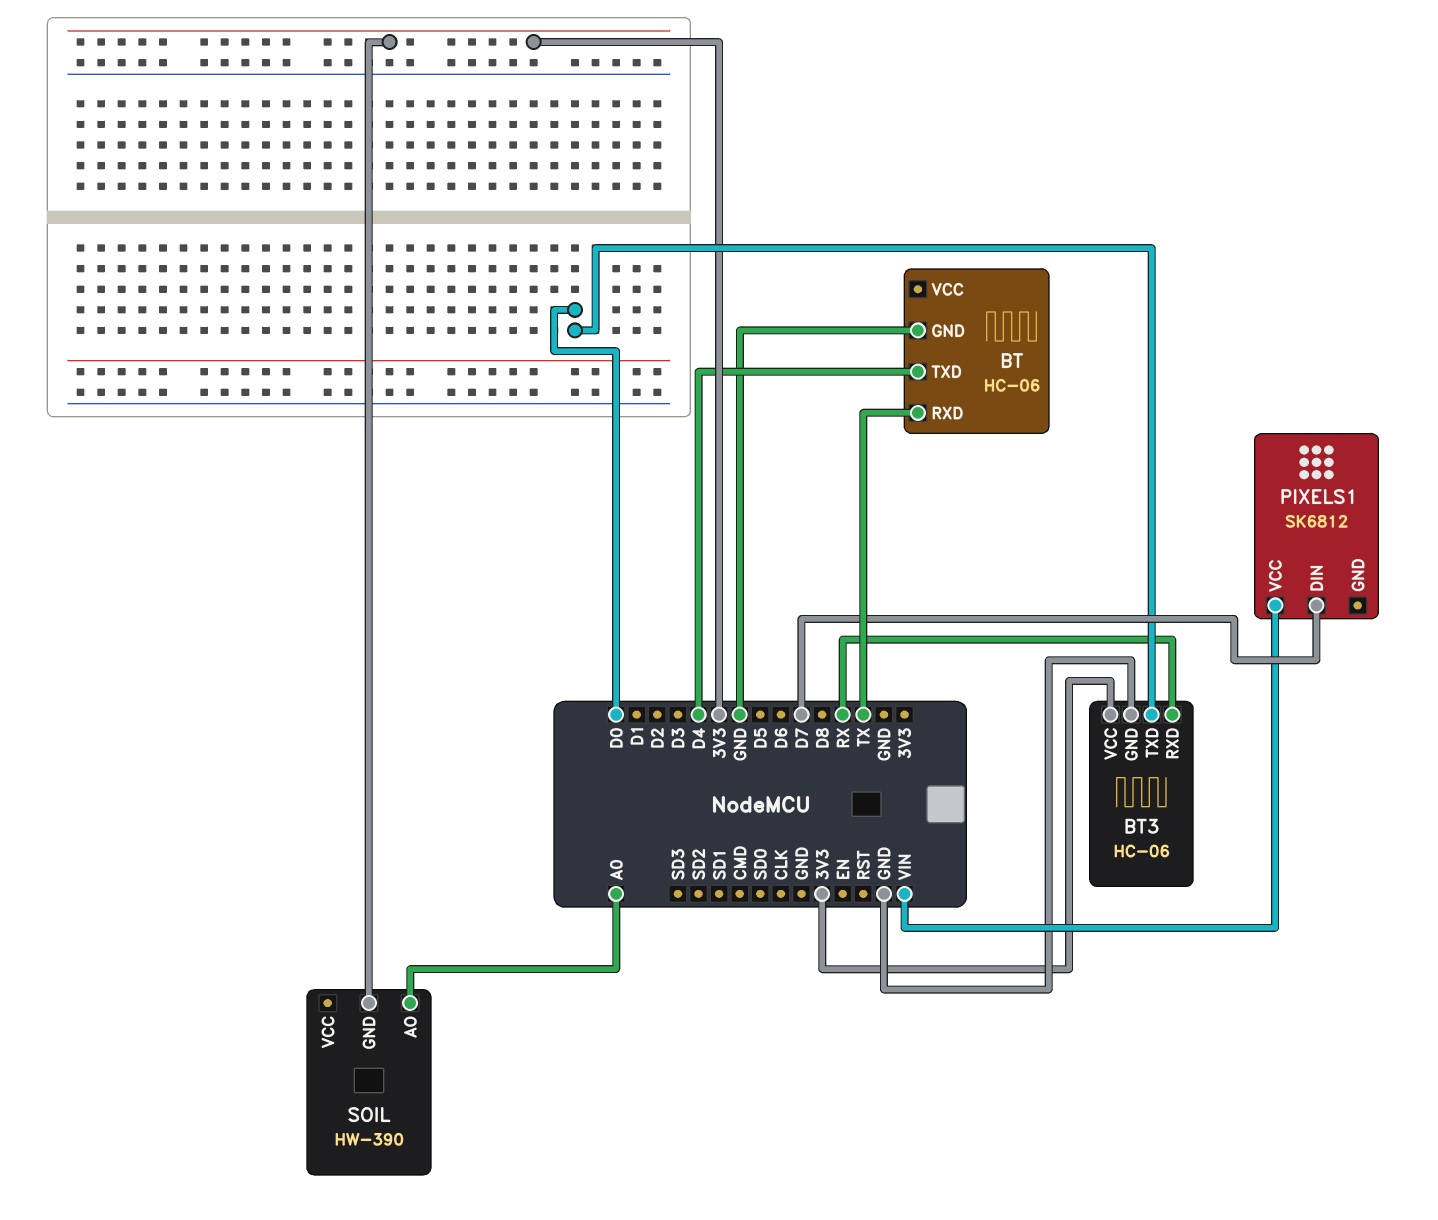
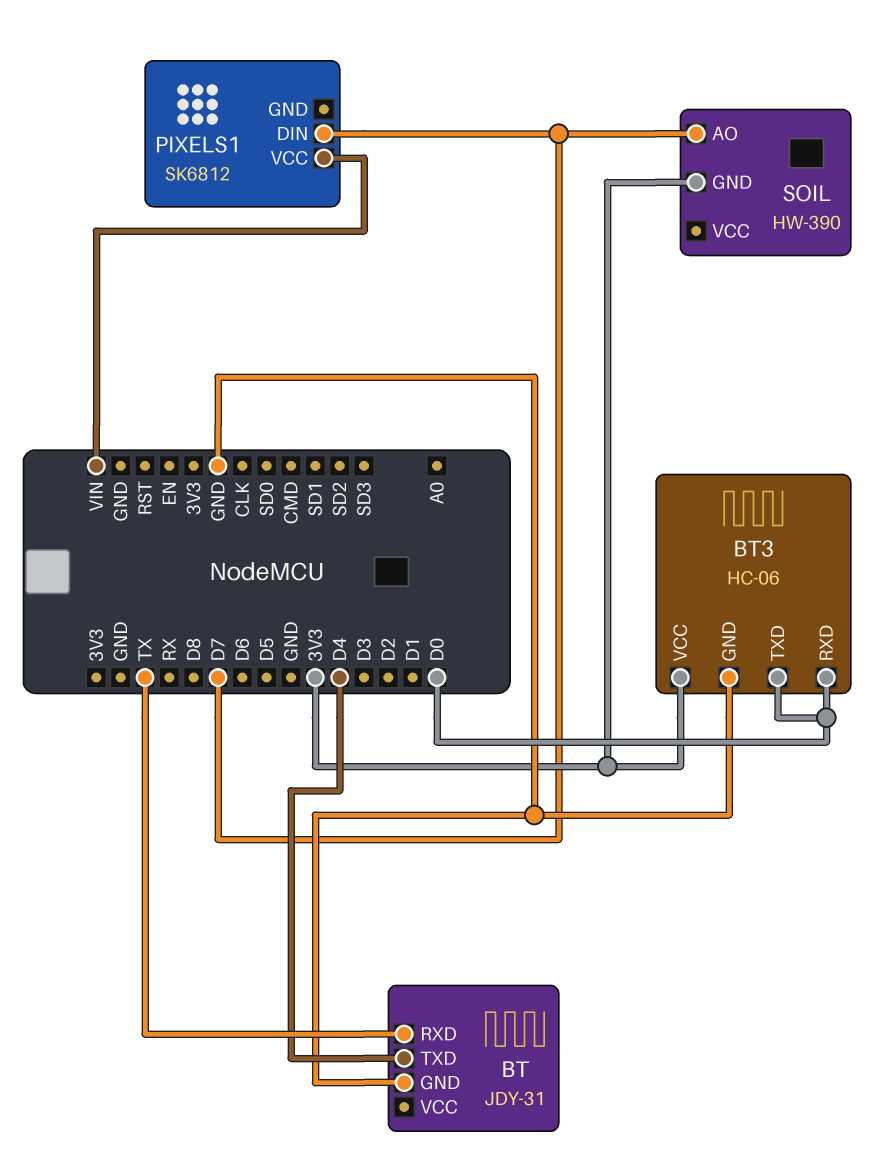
BT: HC-06 -> JDY-31
BT3 pin RXD: RX -> D0
SOIL pin AO: A0 -> D7

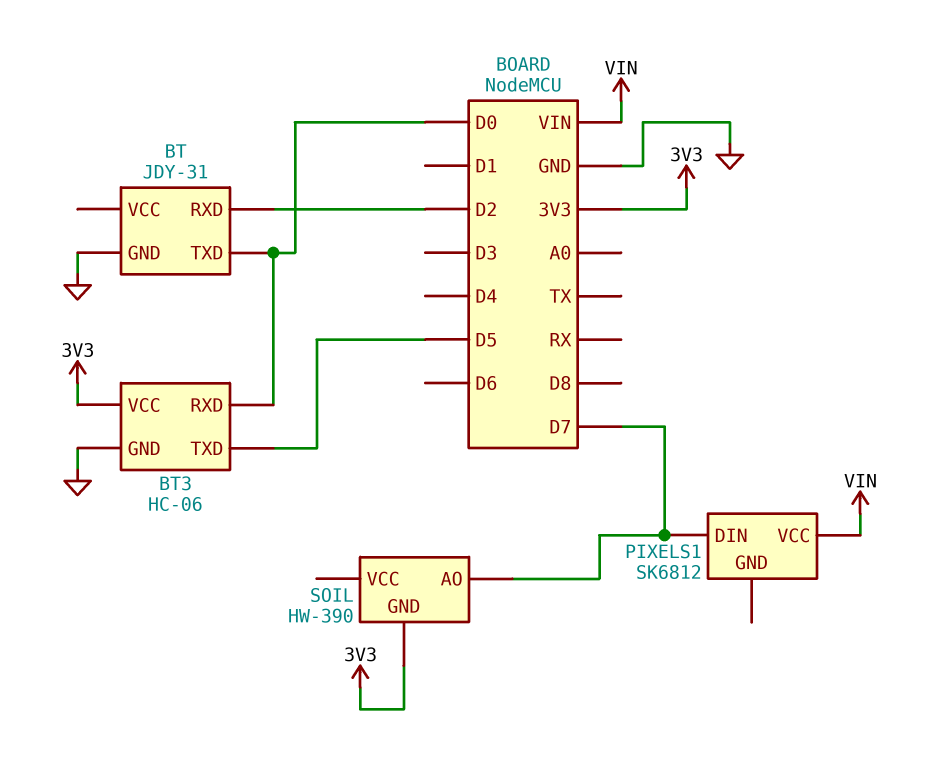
BT pin RXD: TX -> D2
BT pin TXD: D4 -> D0
BT3 pin TXD: D0 -> D5

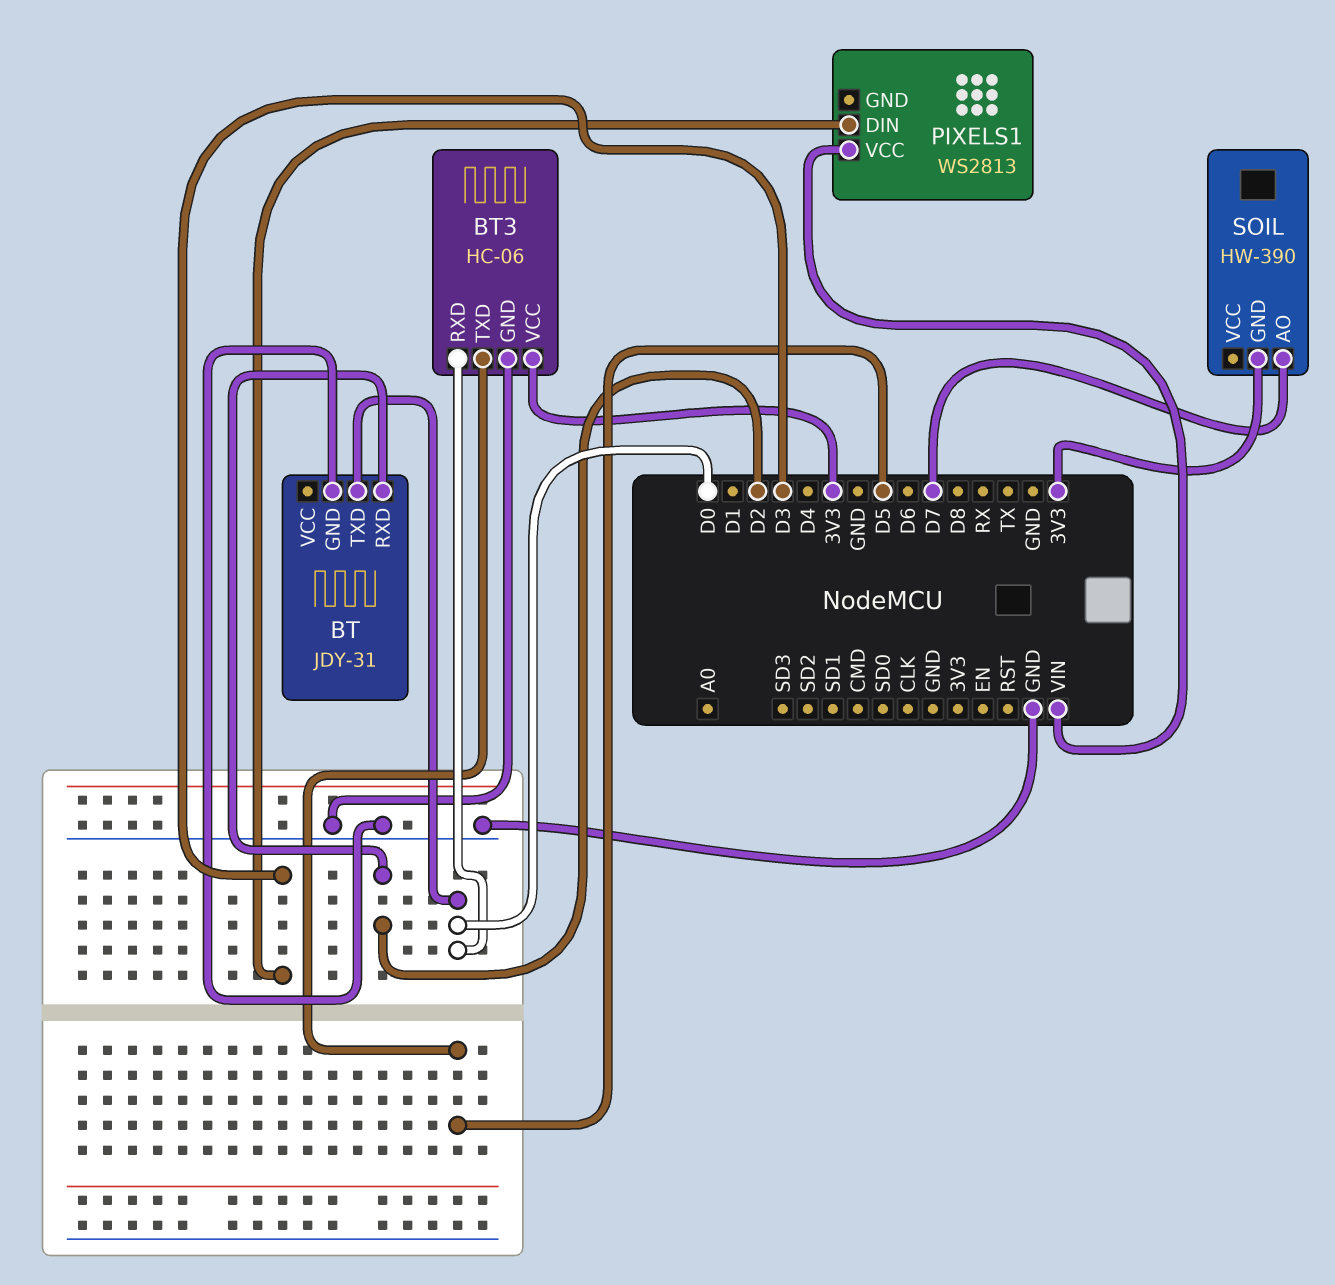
PIXELS1: SK6812 -> WS2813
PIXELS1 pin DIN: D7 -> D3

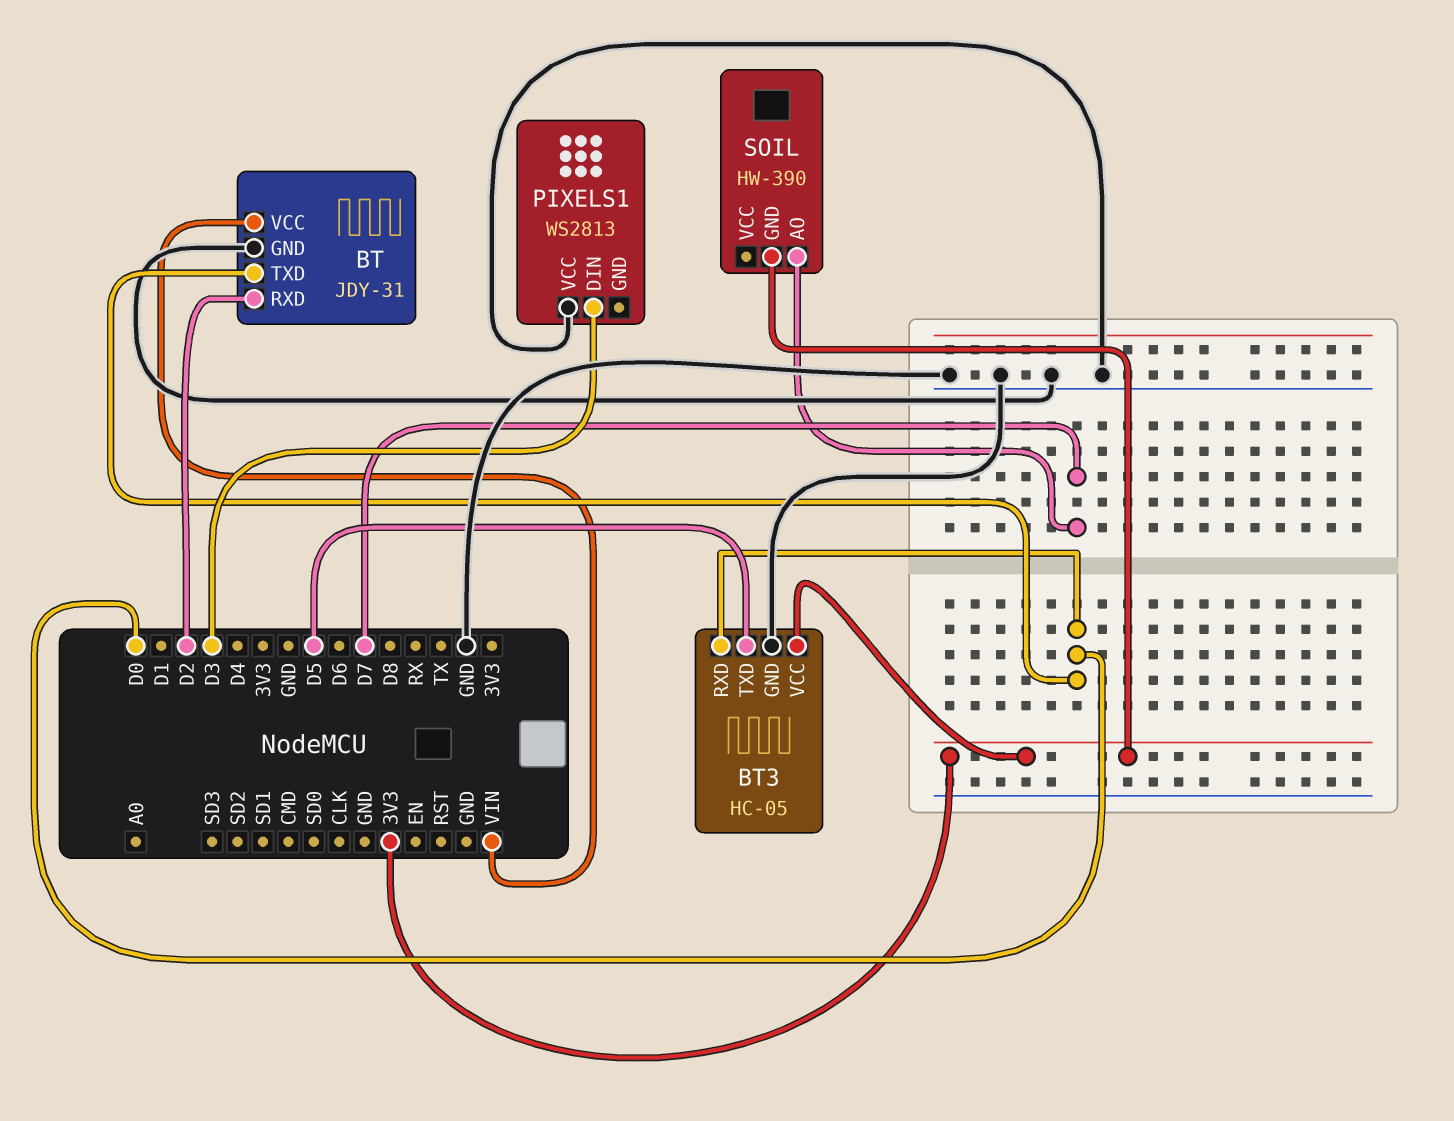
BT pin VCC: none -> VIN
BT3: HC-06 -> HC-05
PIXELS1 pin VCC: VIN -> GND

